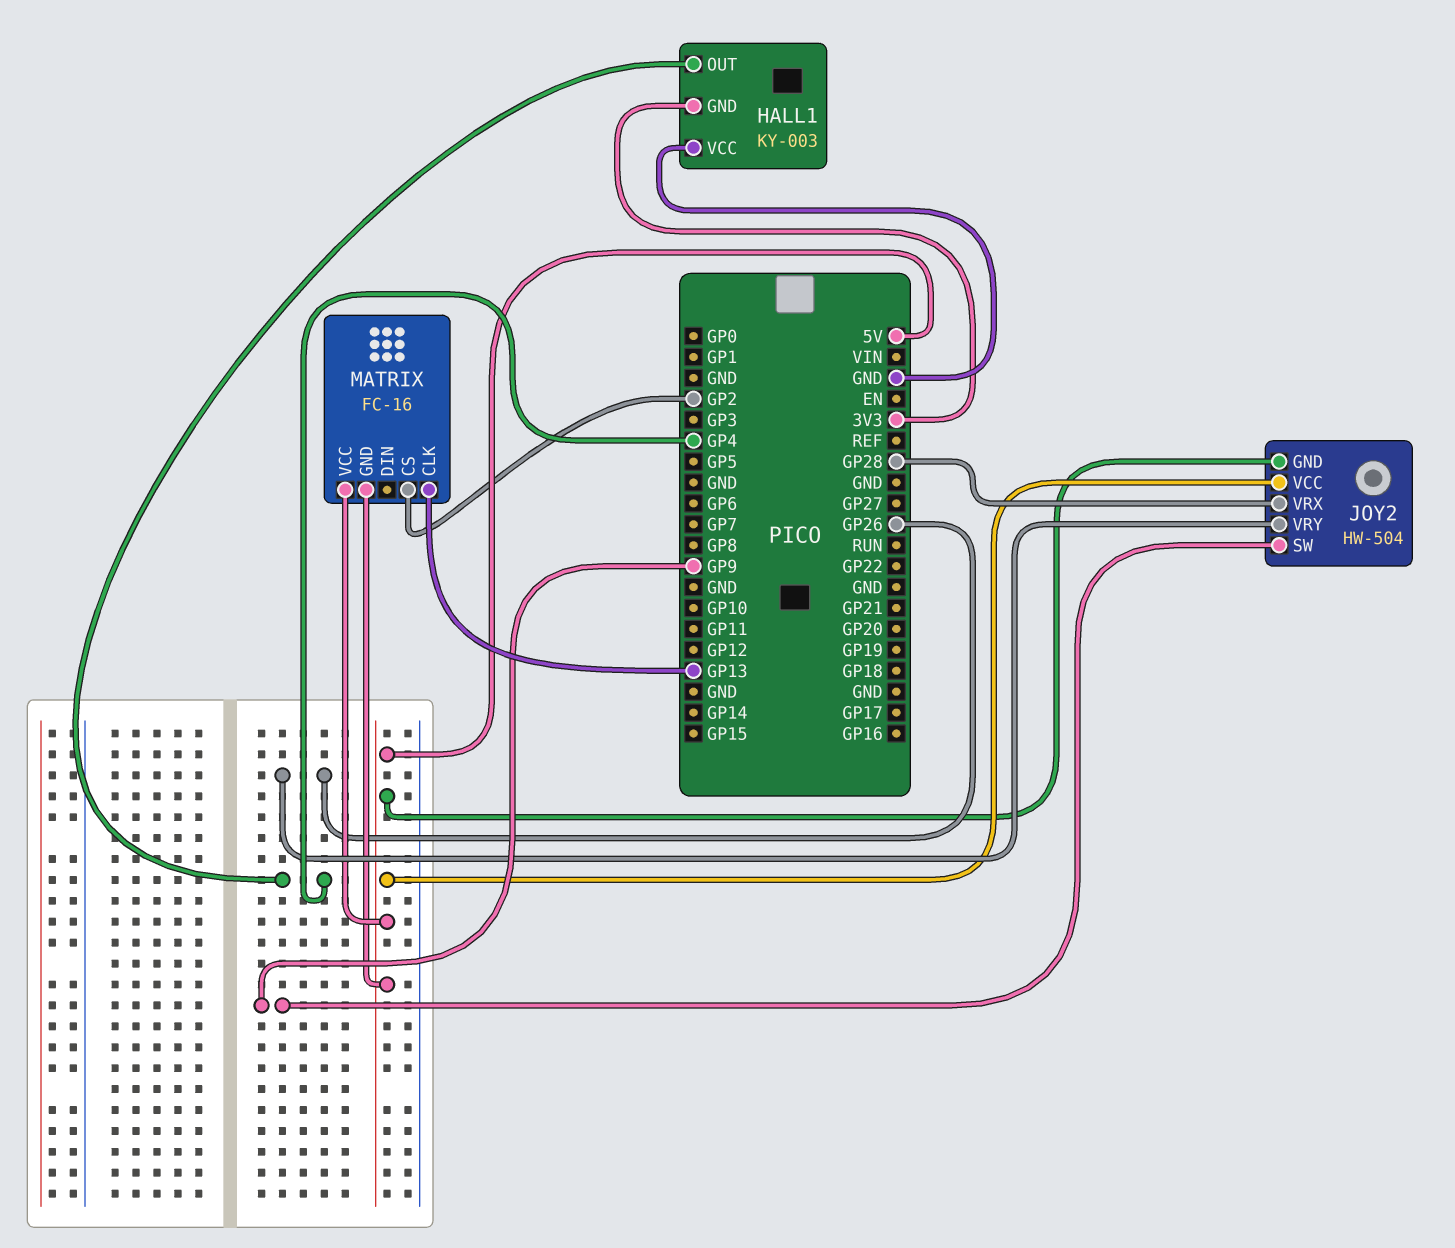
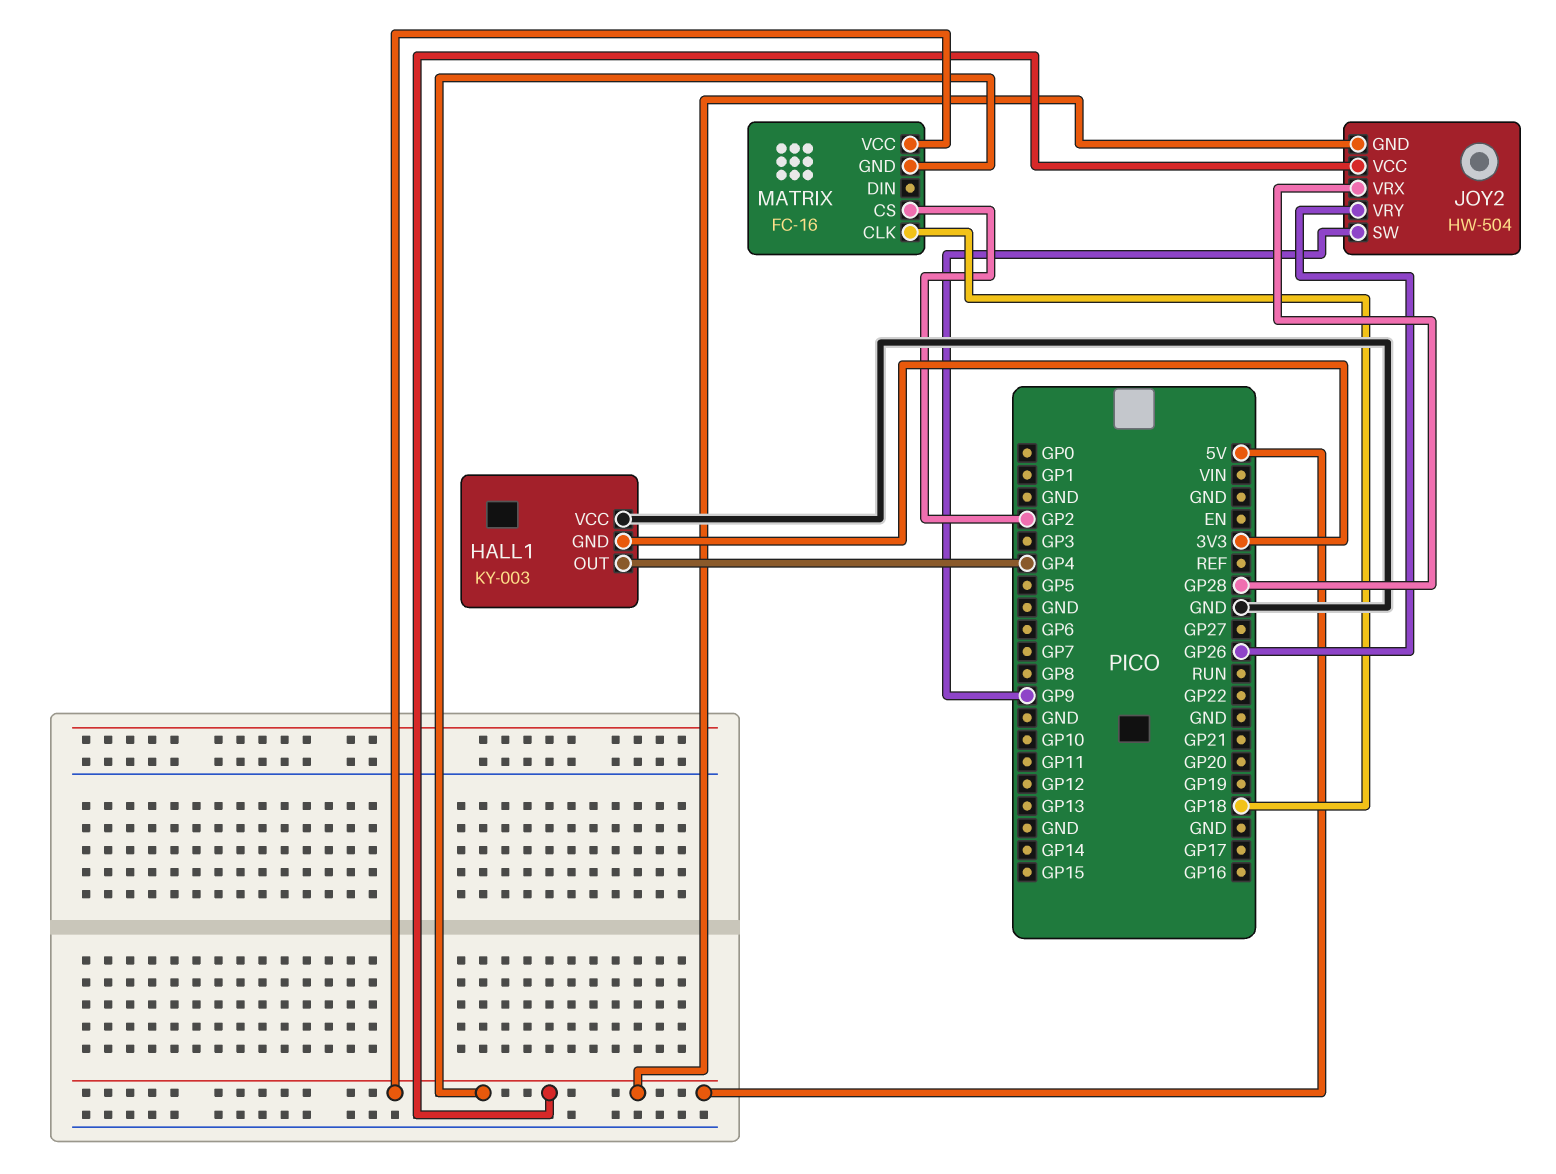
MATRIX pin CLK: GP13 -> GP18

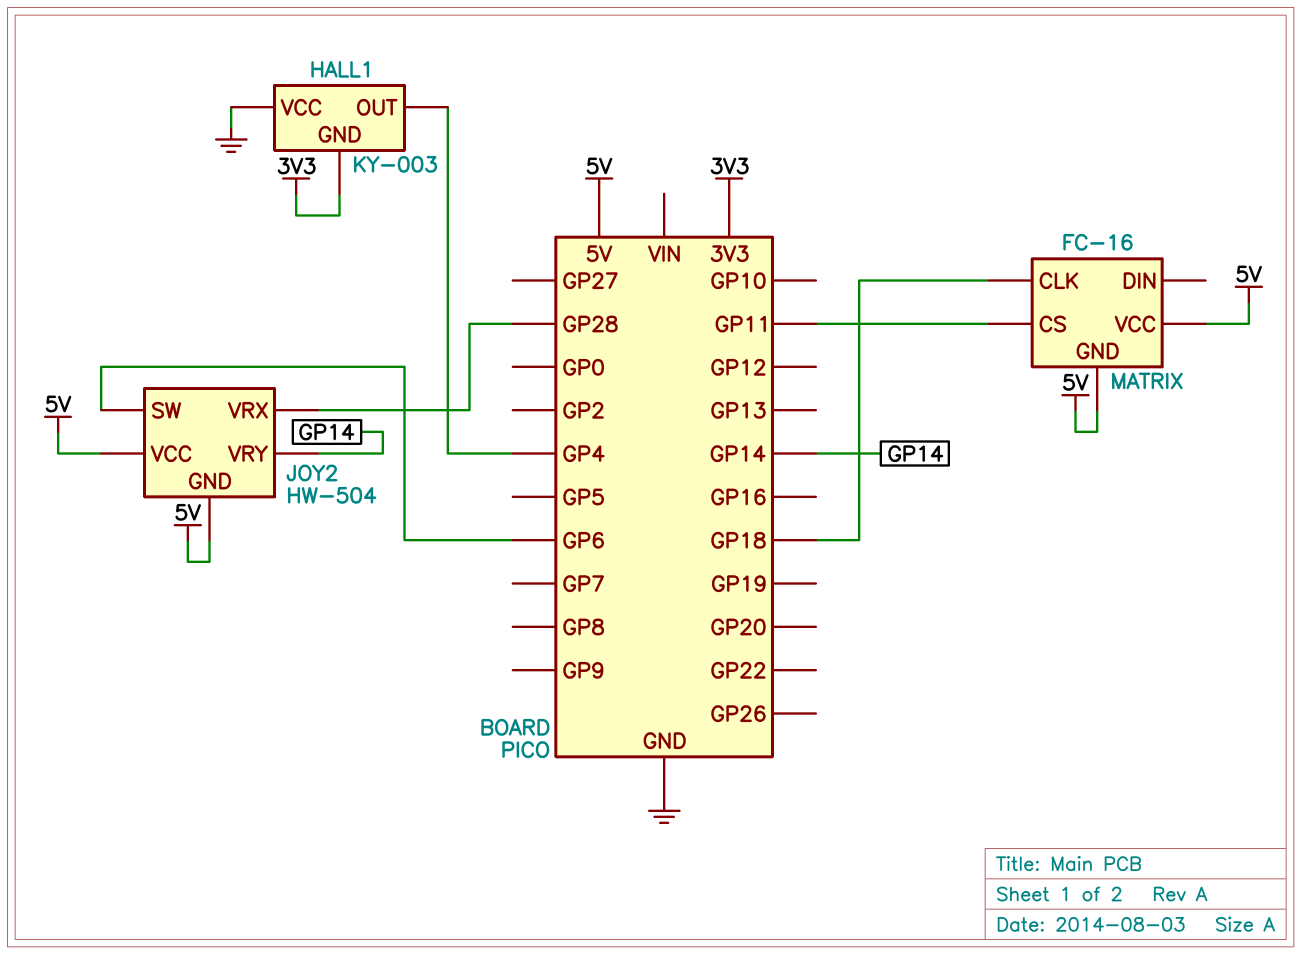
JOY2 pin SW: GP9 -> GP6
JOY2 pin VRY: GP26 -> GP14
MATRIX pin CS: GP2 -> GP11

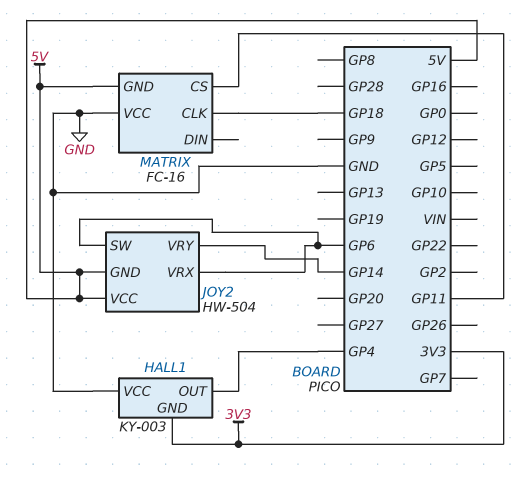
JOY2 pin VRX: GP28 -> GP6
MATRIX pin VCC: 5V -> GND

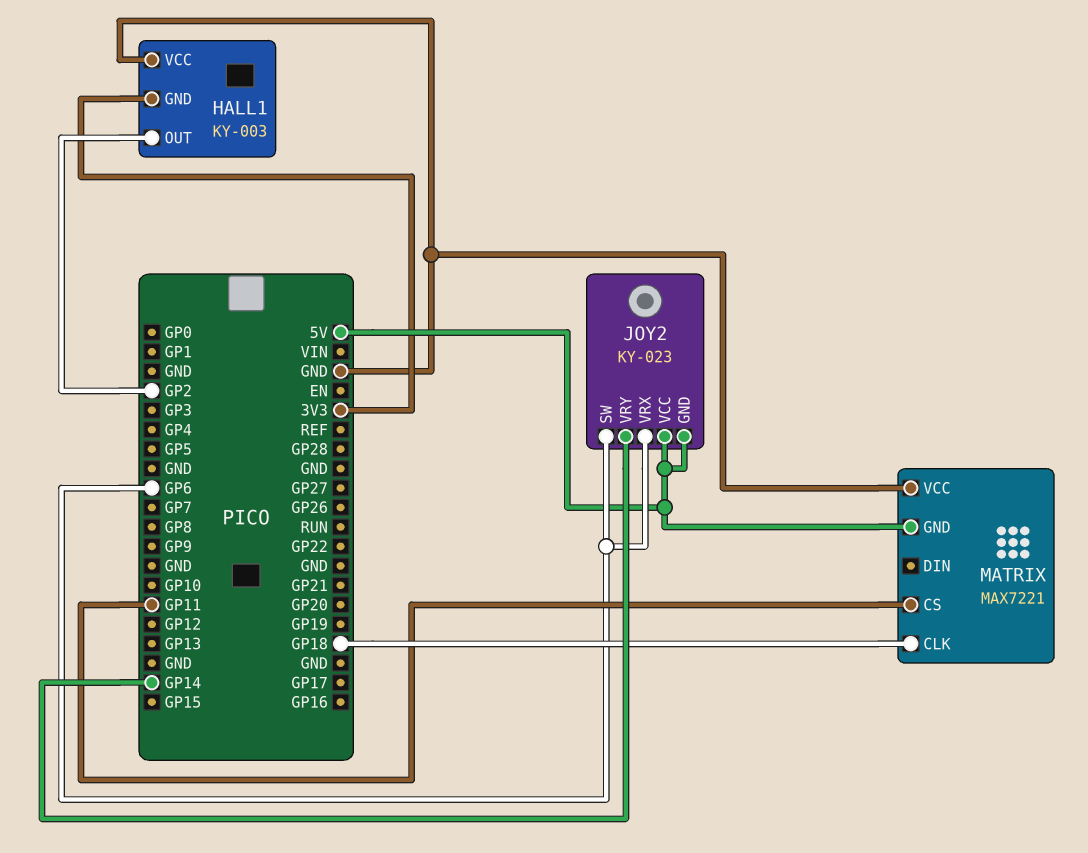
HALL1 pin OUT: GP4 -> GP2
JOY2: HW-504 -> KY-023
MATRIX: FC-16 -> MAX7221

